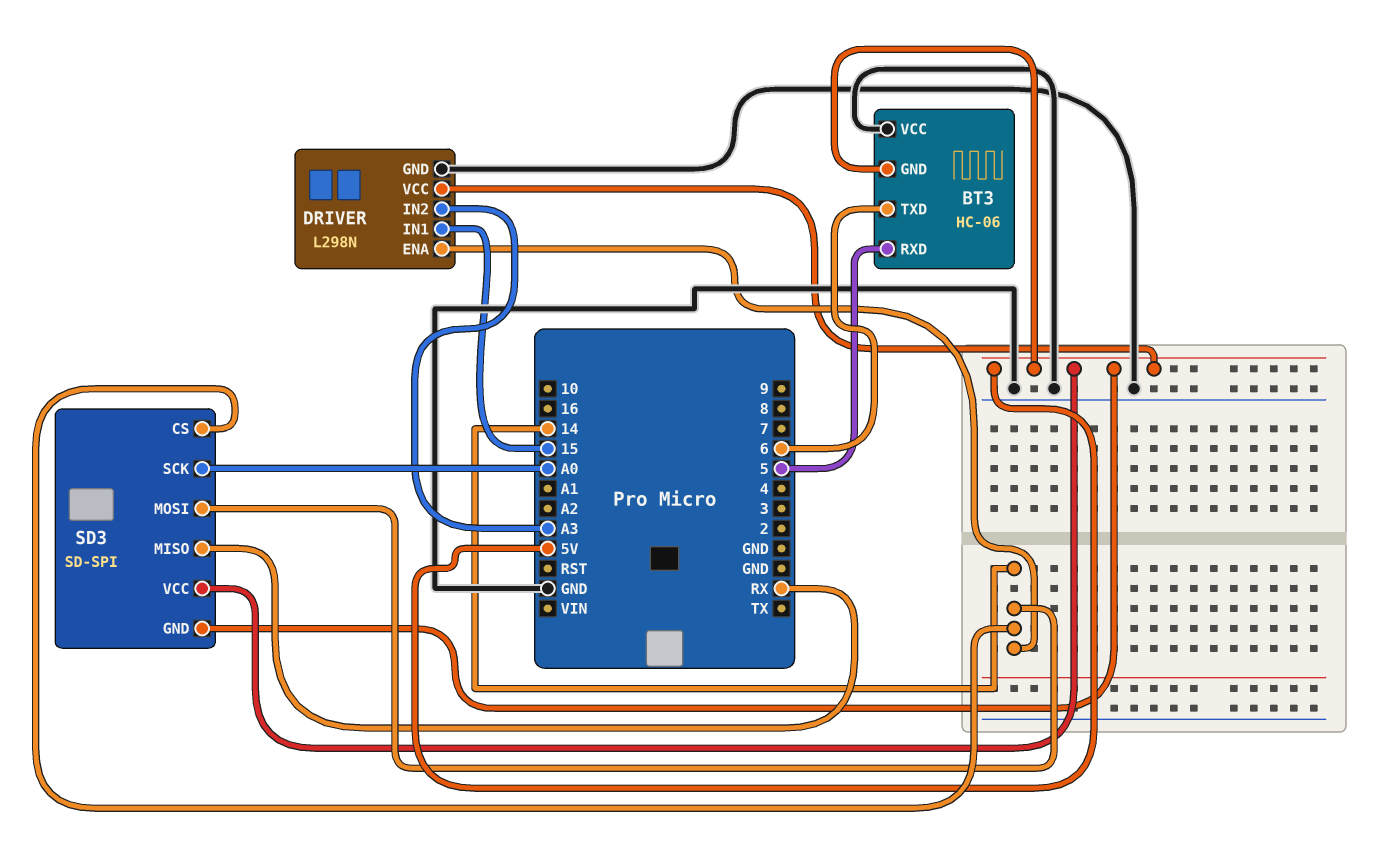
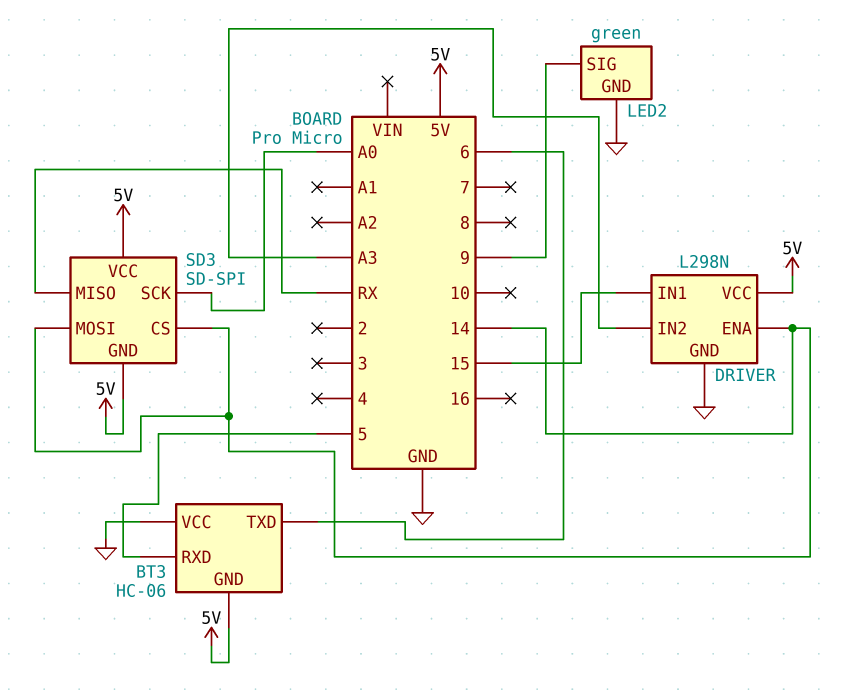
LED2: none -> green
LED2 pin GND: none -> GND
LED2 pin SIG: none -> 9

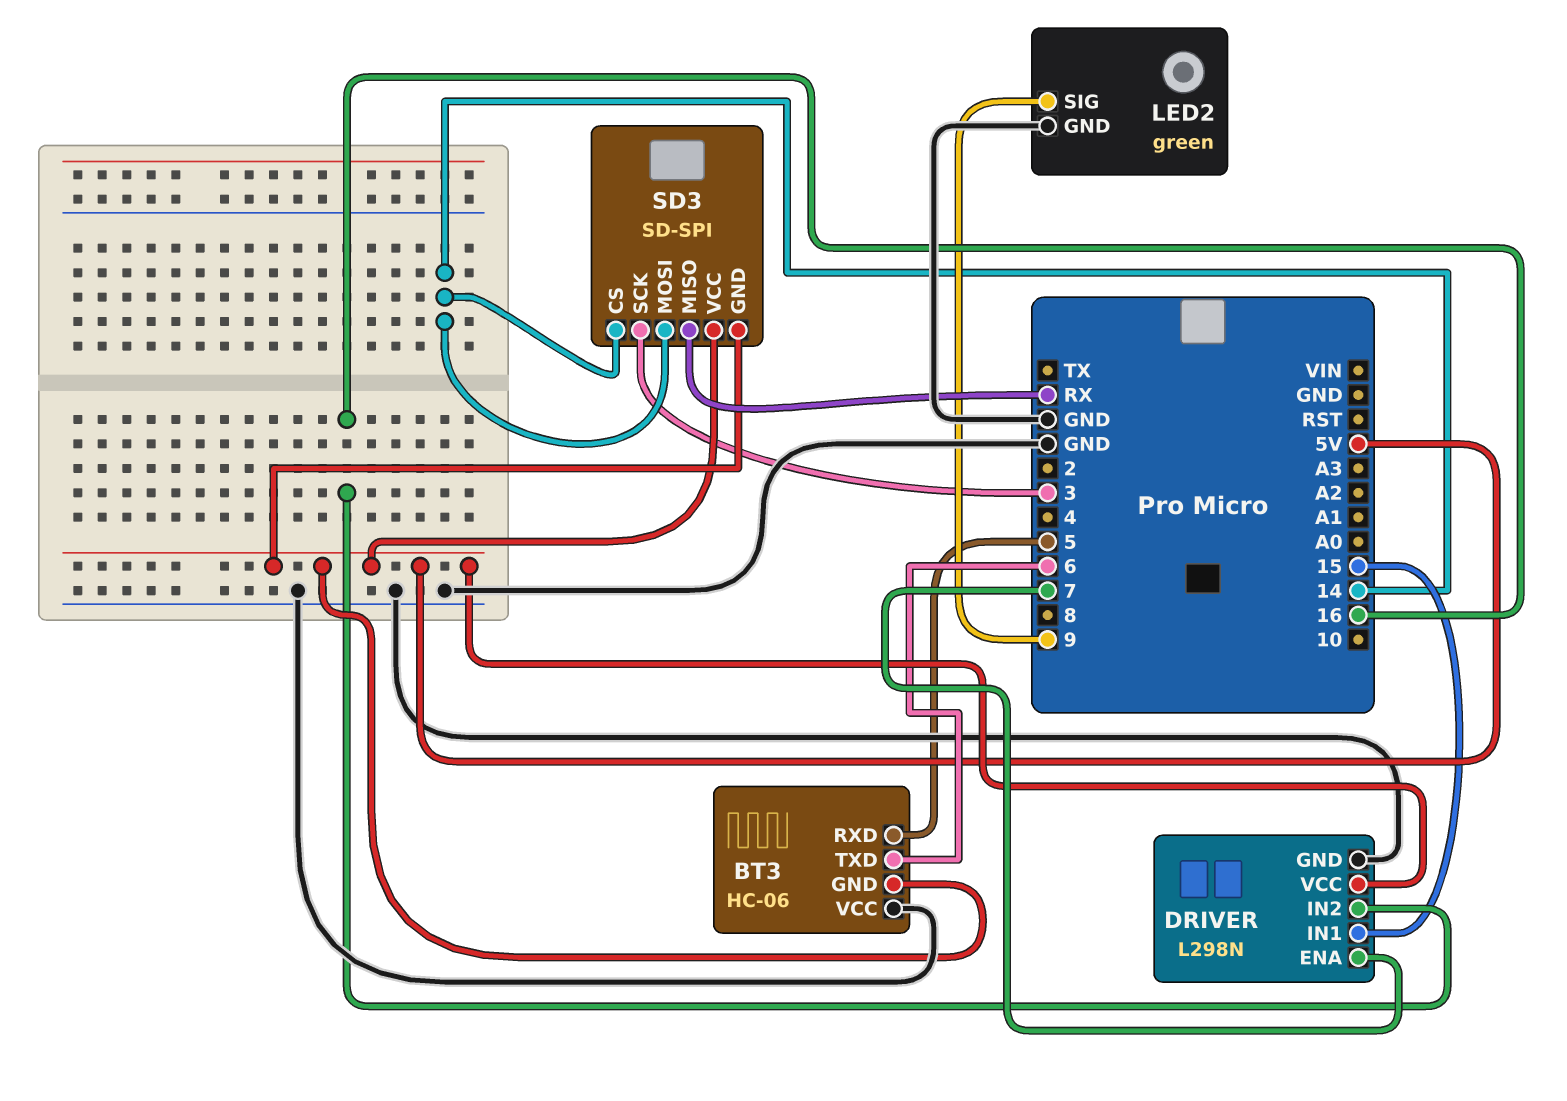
DRIVER pin ENA: 14 -> 7
DRIVER pin IN2: A3 -> 16
SD3 pin SCK: A0 -> 3

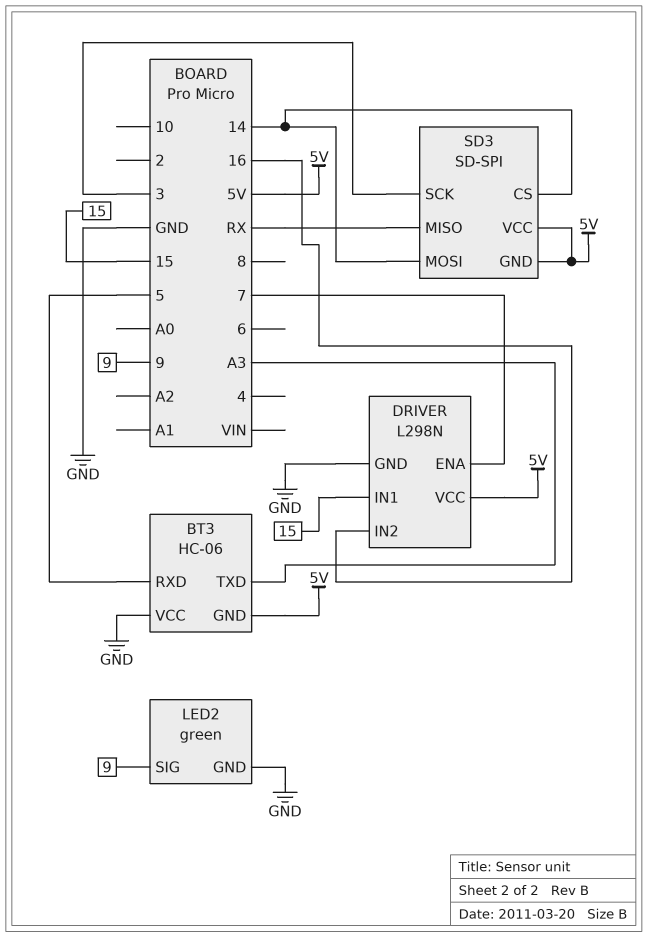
BT3 pin TXD: 6 -> A3

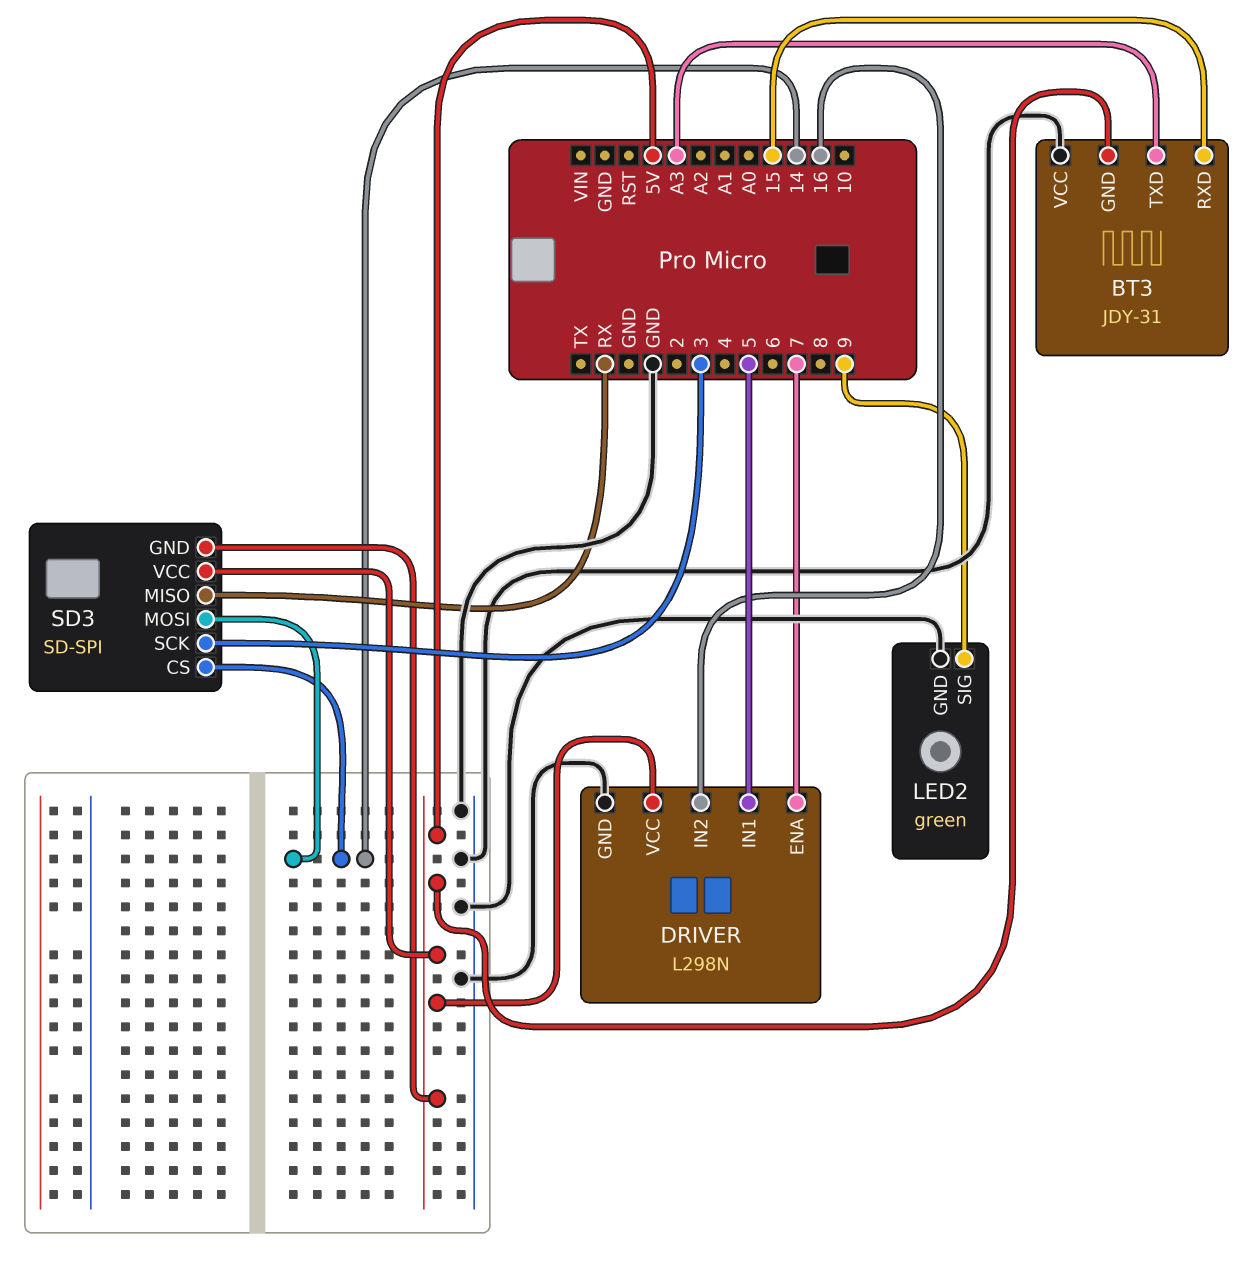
BT3: HC-06 -> JDY-31
BT3 pin RXD: 5 -> 15
DRIVER pin IN1: 15 -> 5

